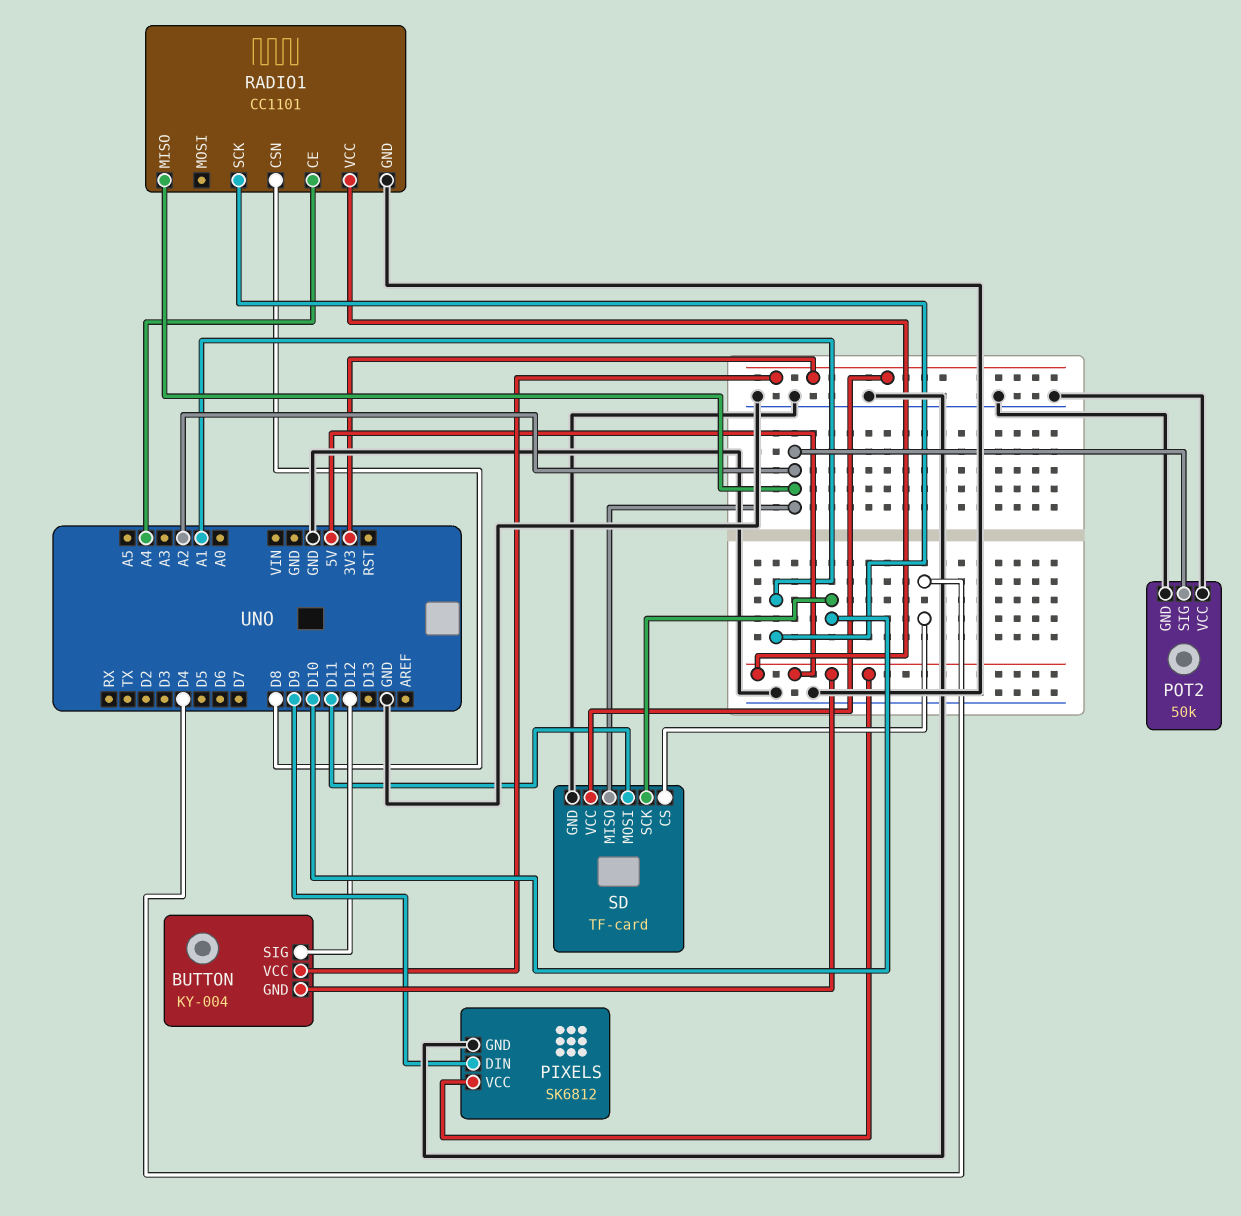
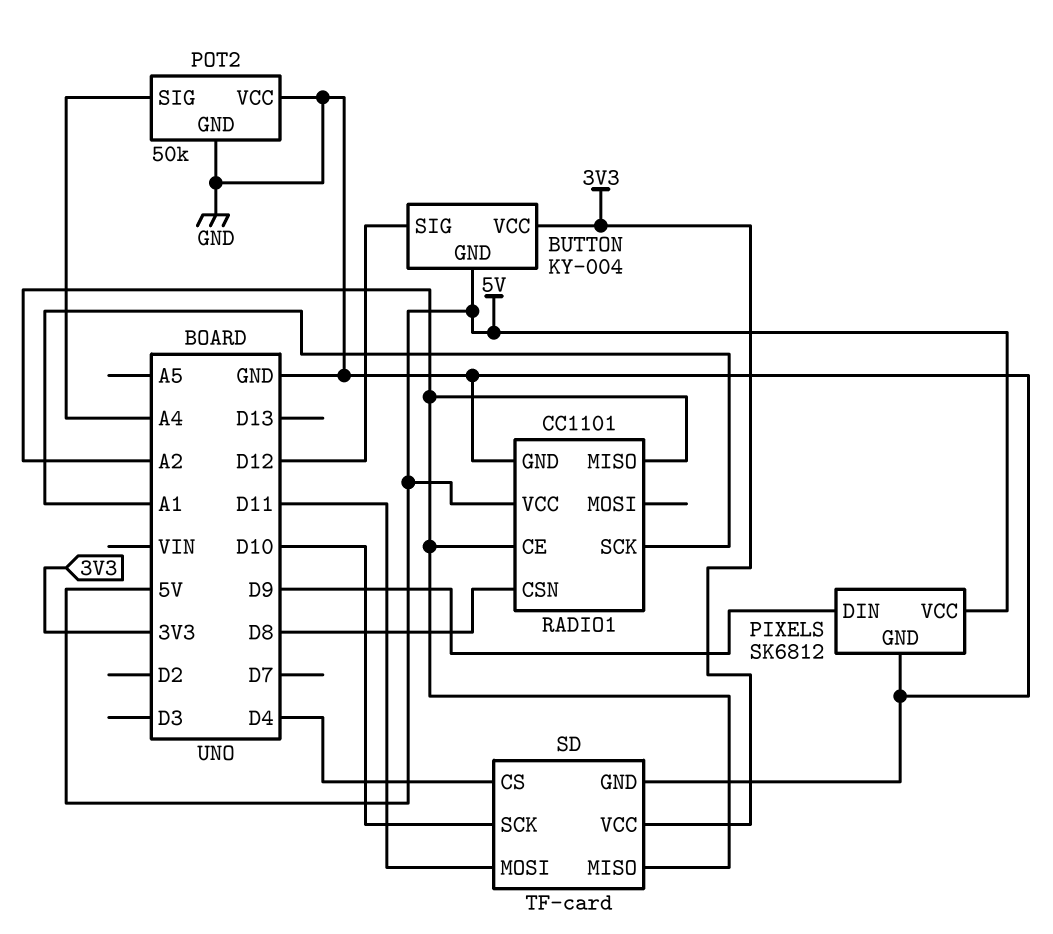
POT2 pin SIG: A2 -> A4
RADIO1 pin CE: A4 -> A2

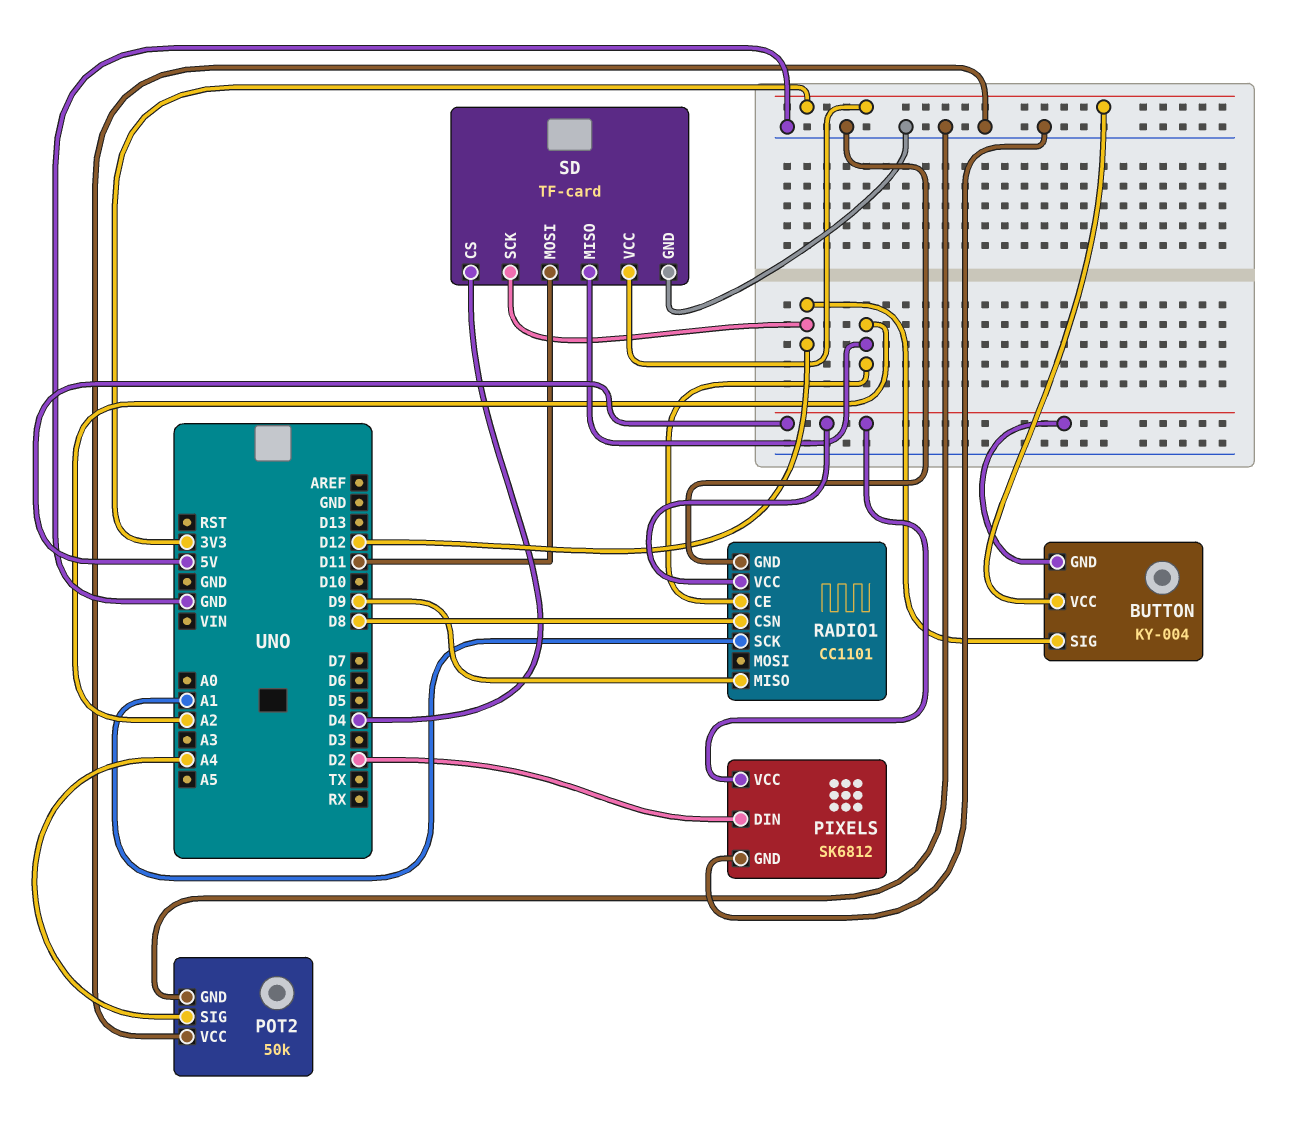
PIXELS pin DIN: D9 -> D2
RADIO1 pin MISO: A2 -> D9
SD pin SCK: D10 -> D12

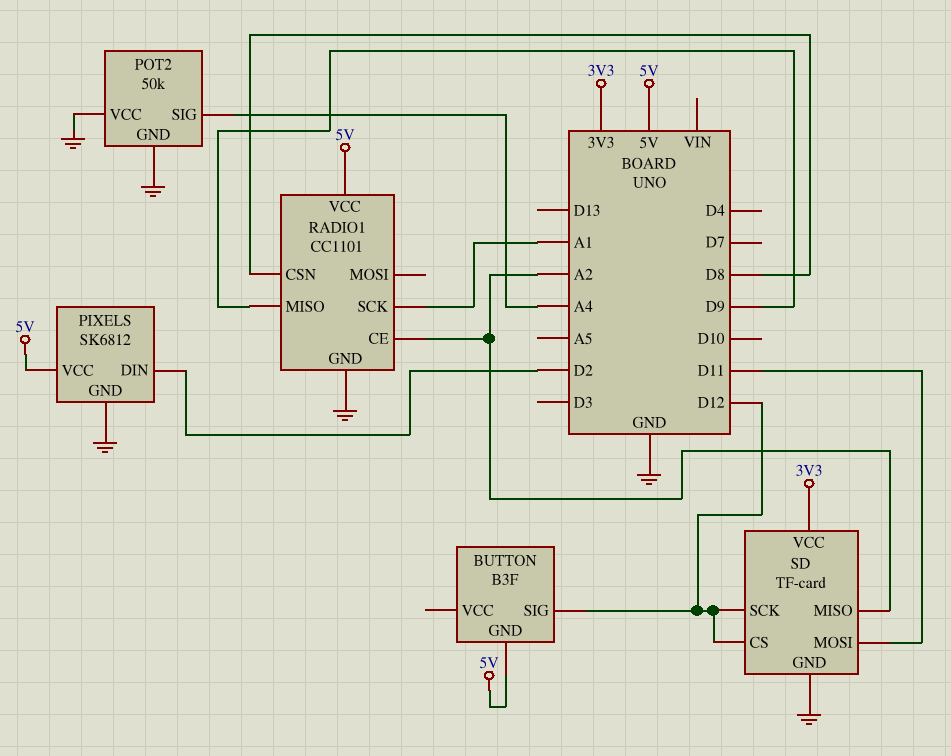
BUTTON: KY-004 -> B3F
BUTTON pin VCC: 3V3 -> none
SD pin CS: D4 -> D12

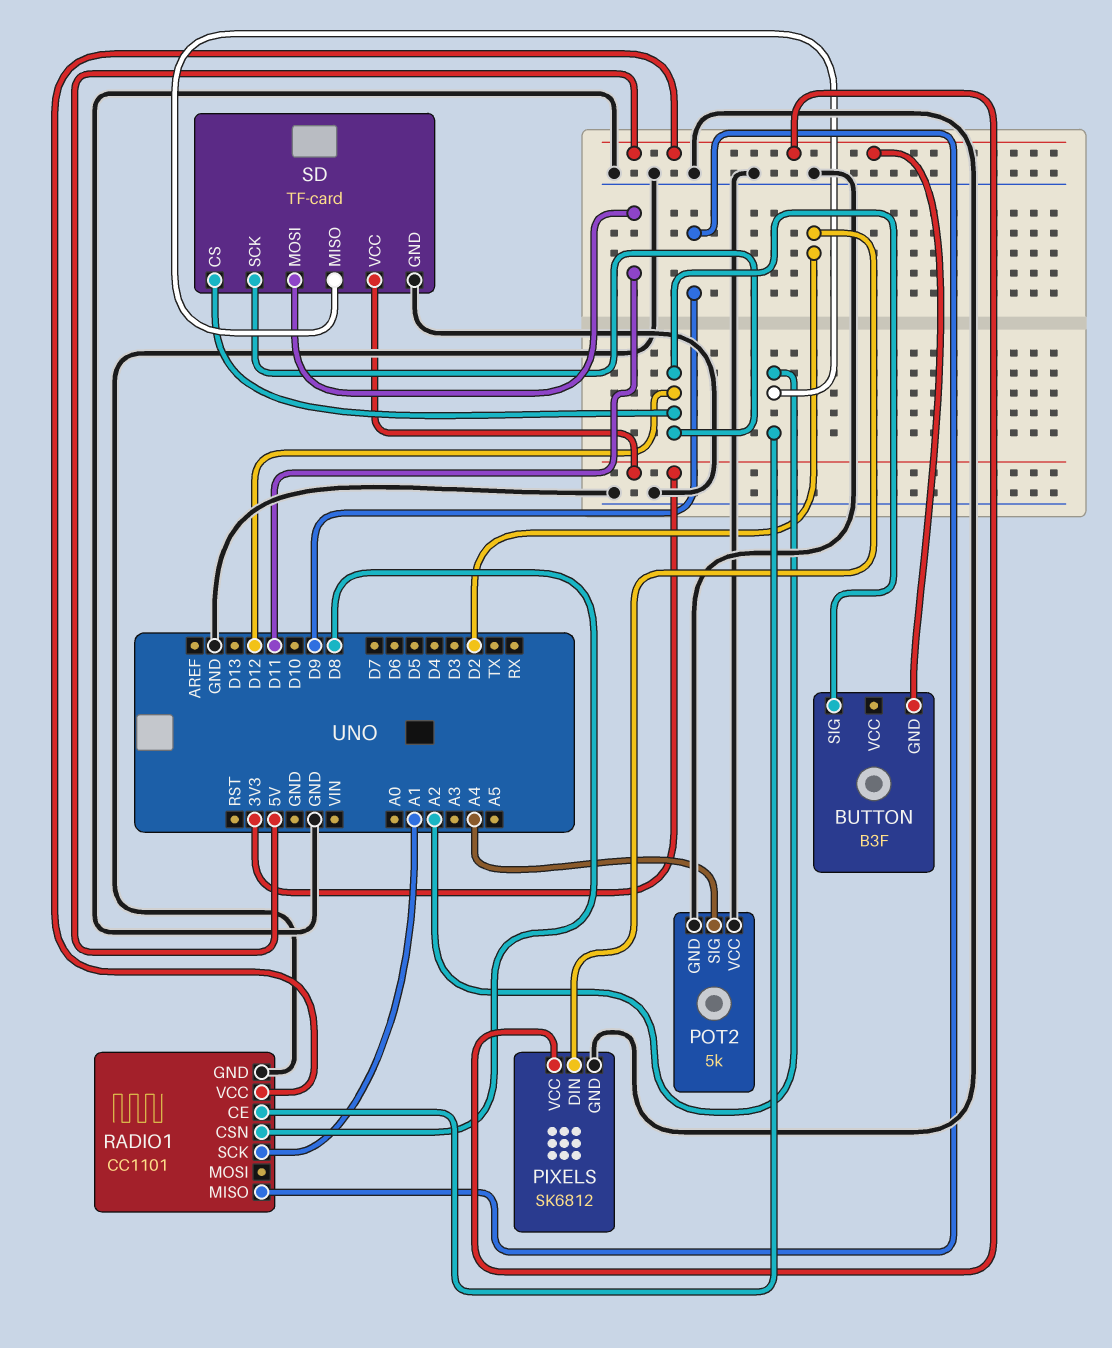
POT2: 50k -> 5k

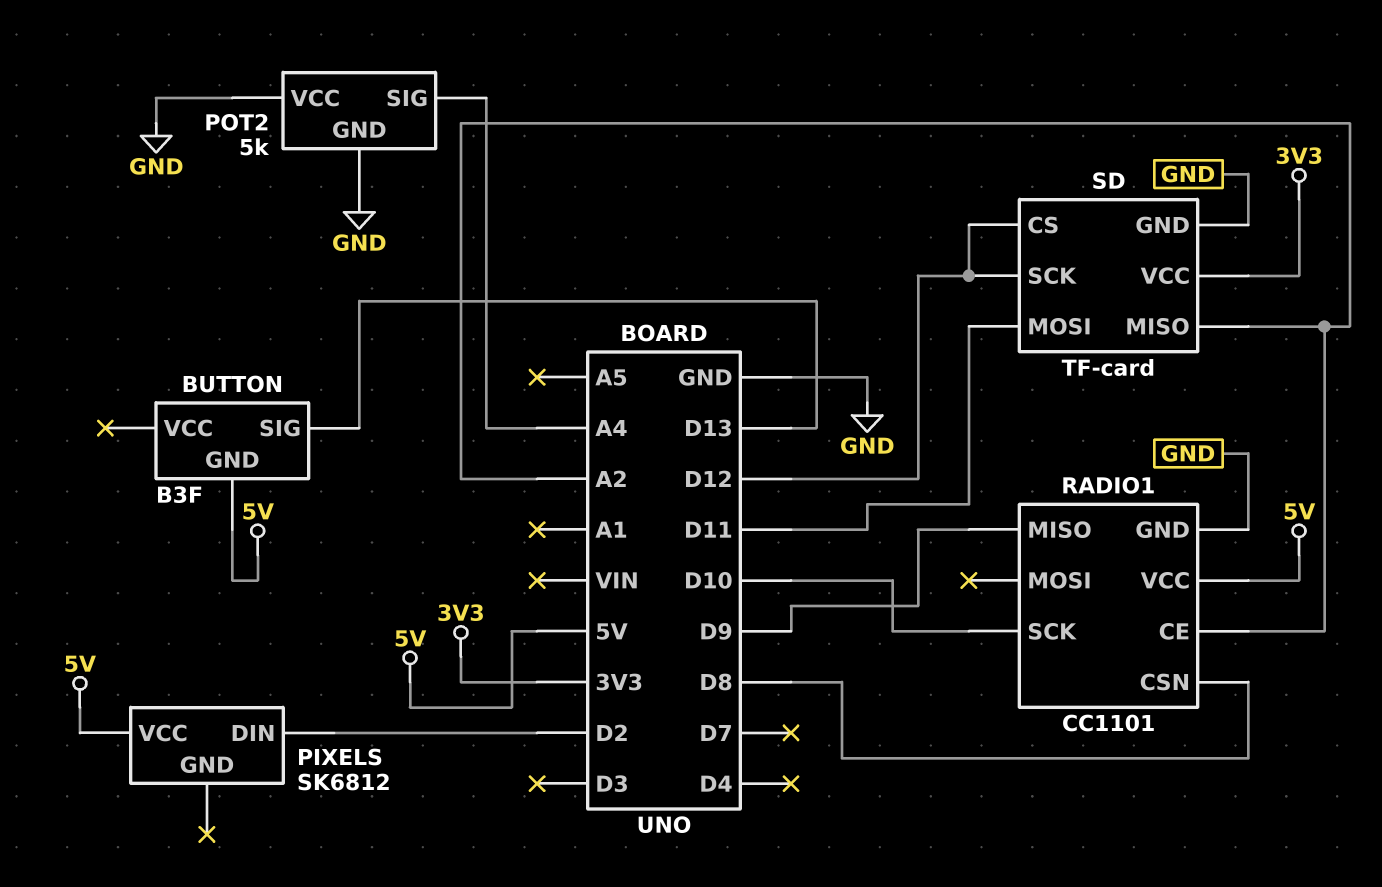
BUTTON pin SIG: D12 -> D13
PIXELS pin GND: GND -> none
RADIO1 pin SCK: A1 -> D10

